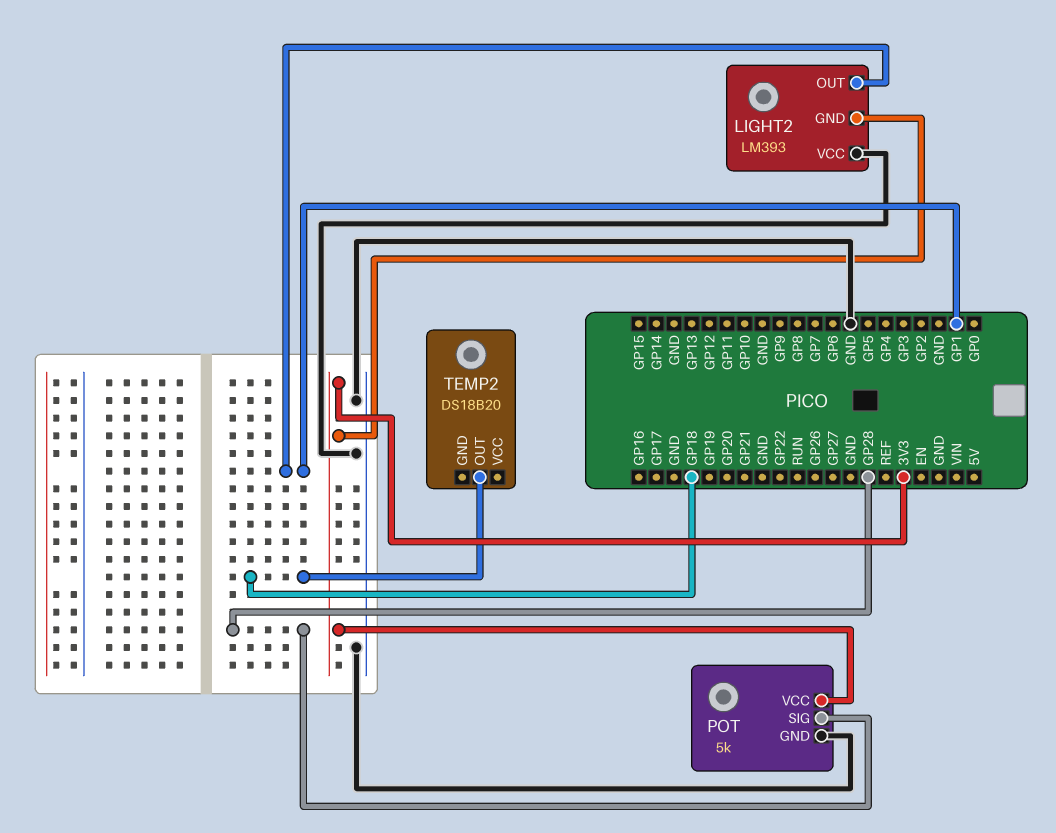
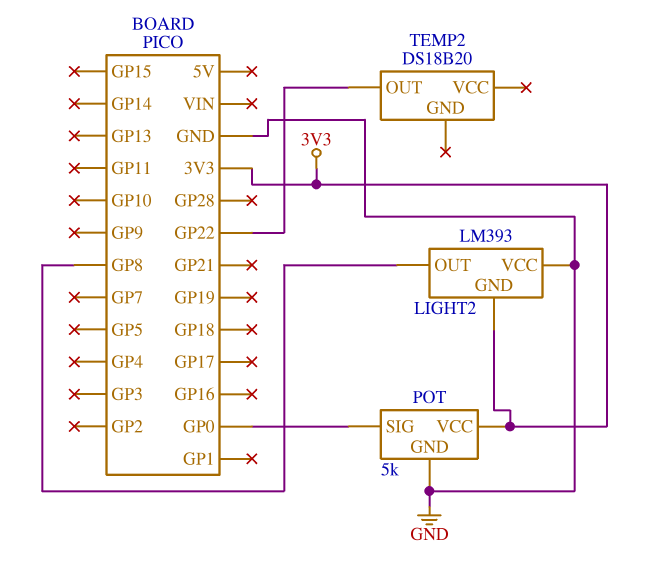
LIGHT2 pin OUT: GP1 -> GP8
POT pin SIG: GP28 -> GP0
TEMP2 pin OUT: GP18 -> GP22

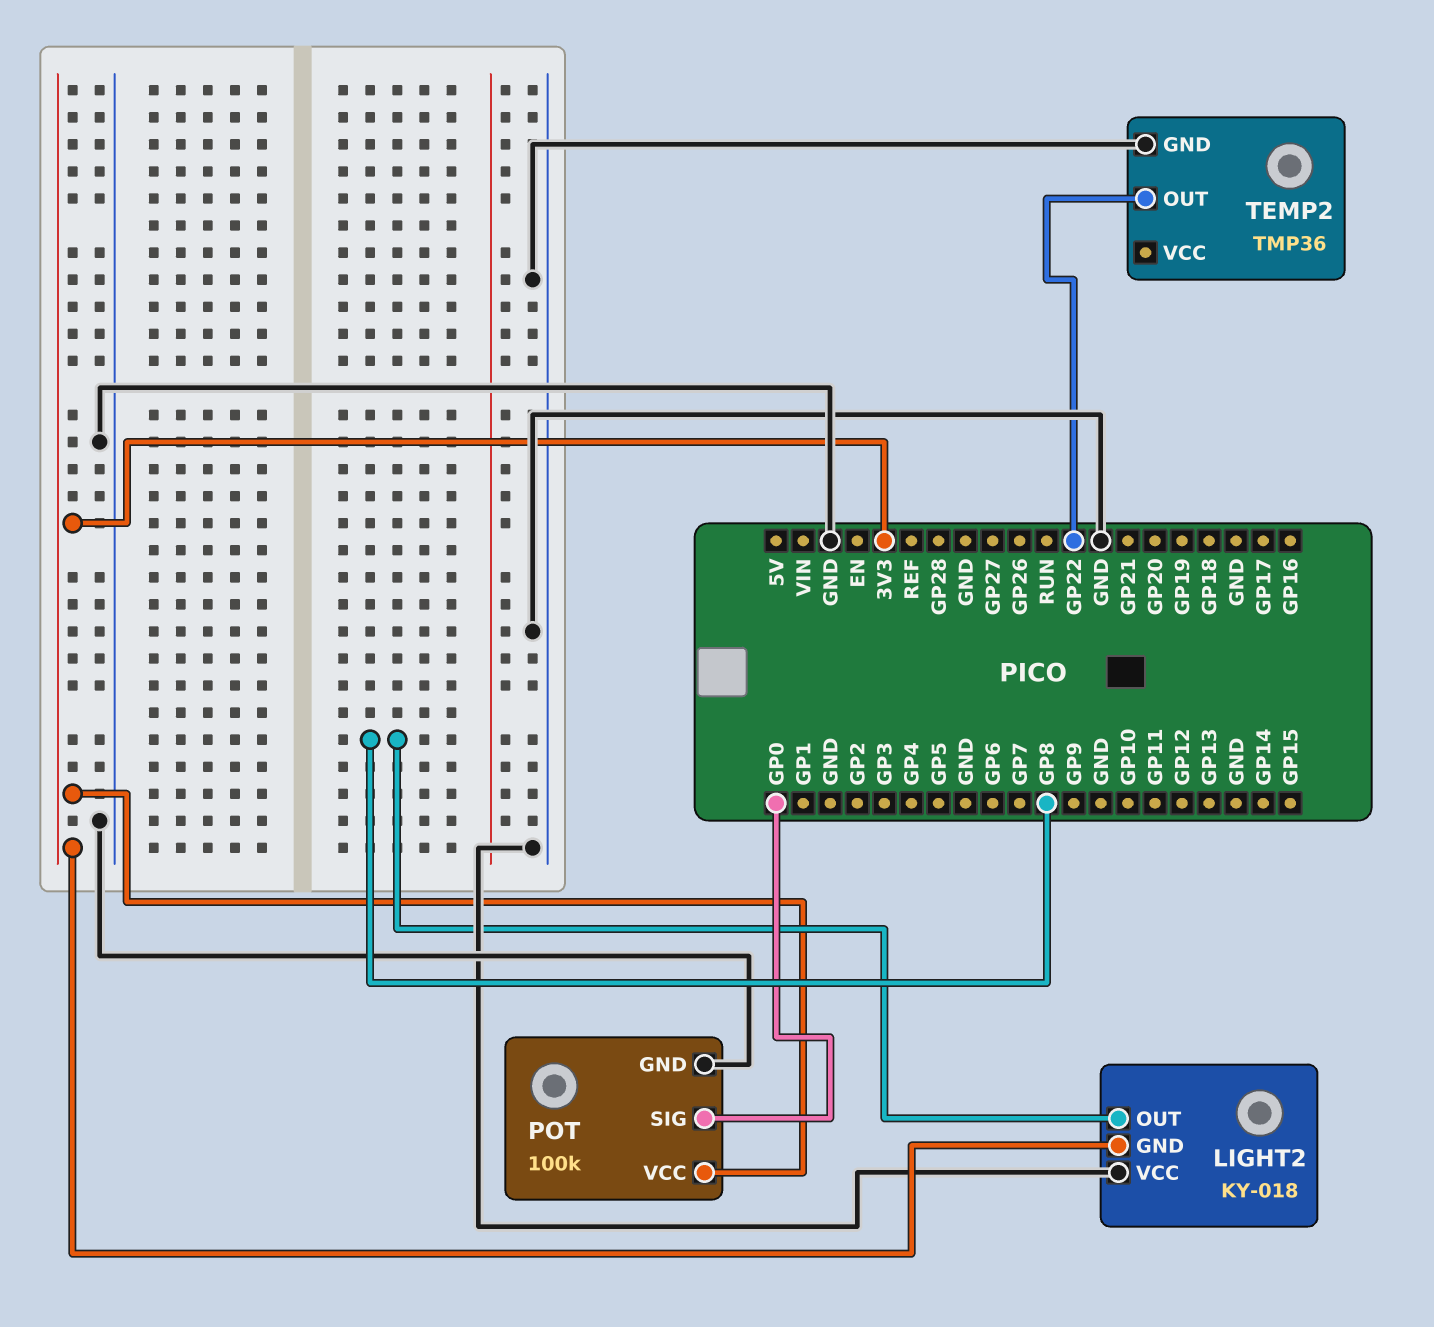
LIGHT2: LM393 -> KY-018
POT: 5k -> 100k
TEMP2: DS18B20 -> TMP36
TEMP2 pin GND: none -> GND

